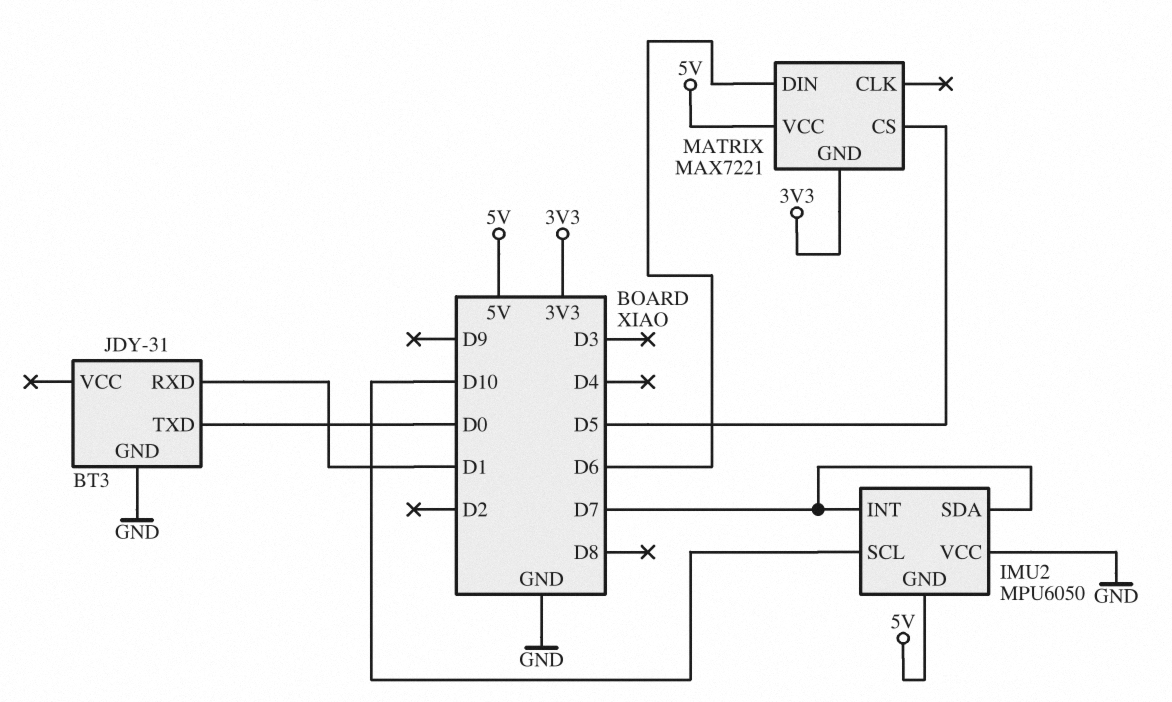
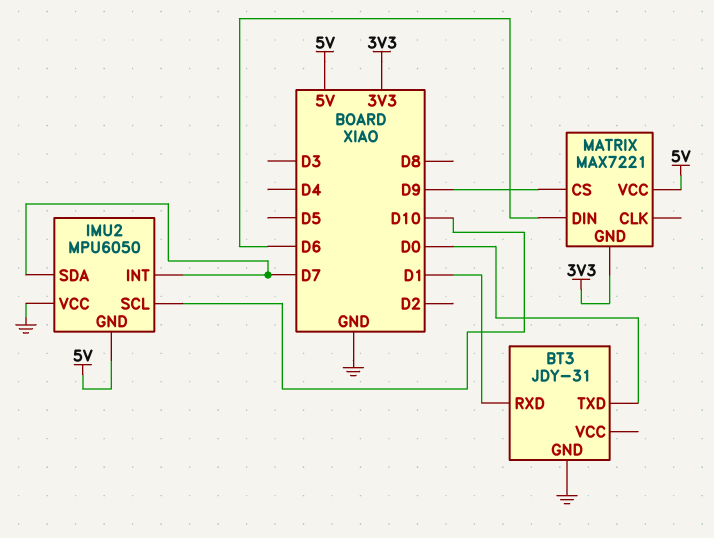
MATRIX pin CS: D5 -> D9

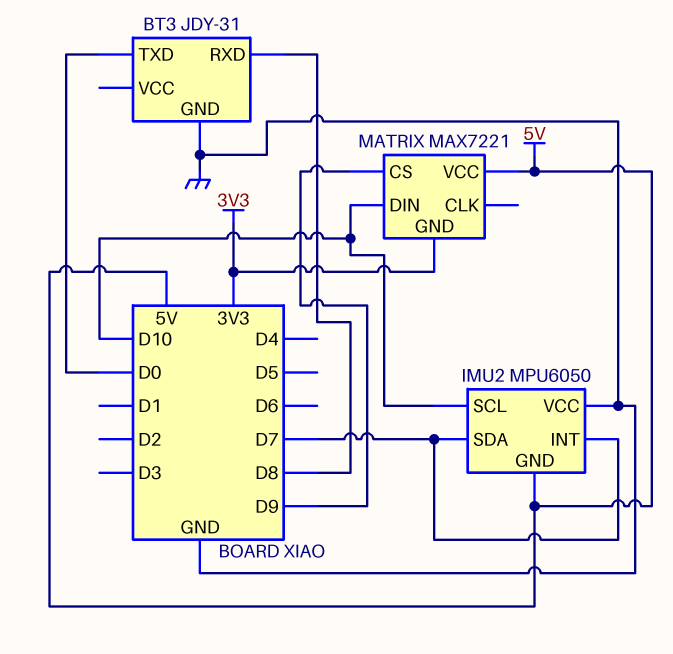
BT3 pin RXD: D1 -> D8
MATRIX pin DIN: D6 -> D10

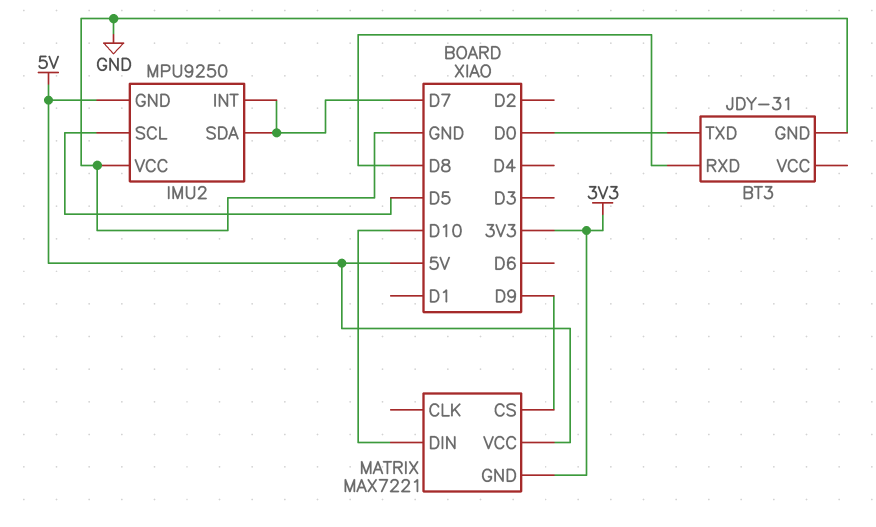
IMU2: MPU6050 -> MPU9250
IMU2 pin SCL: D10 -> D5

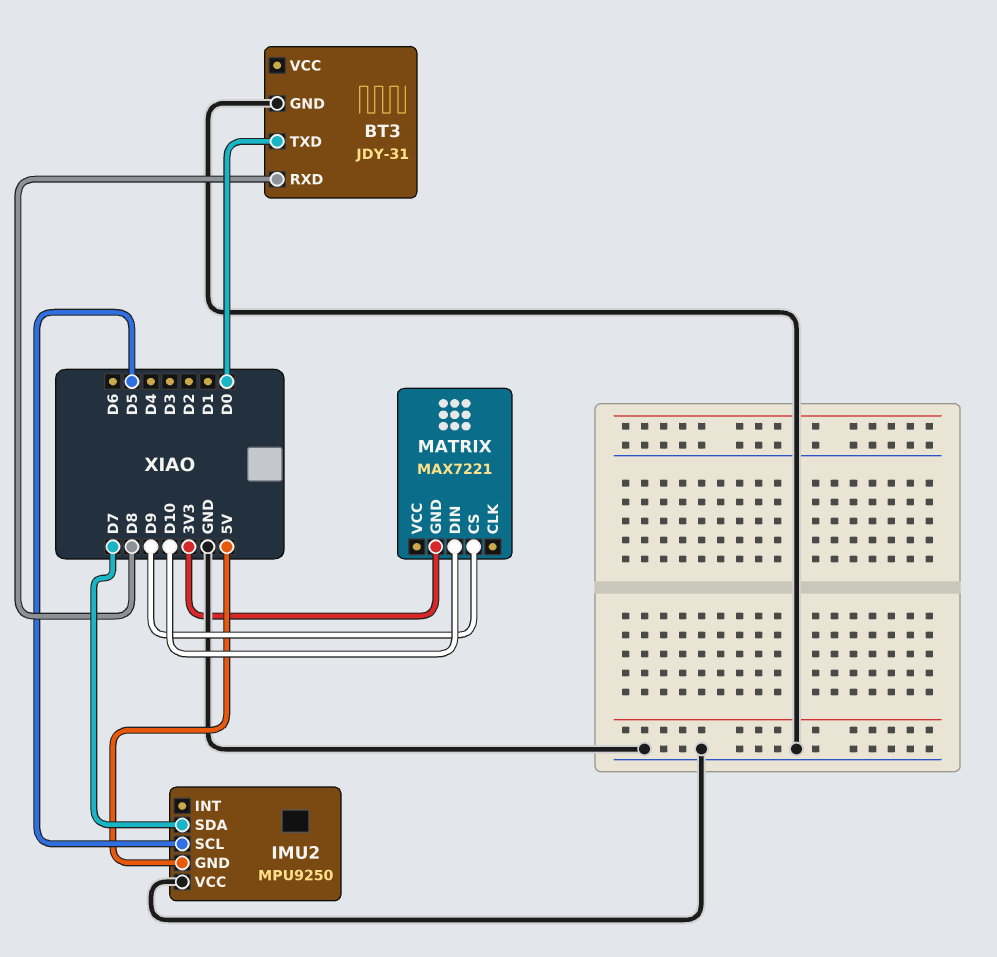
IMU2 pin INT: D7 -> none
MATRIX pin VCC: 5V -> none

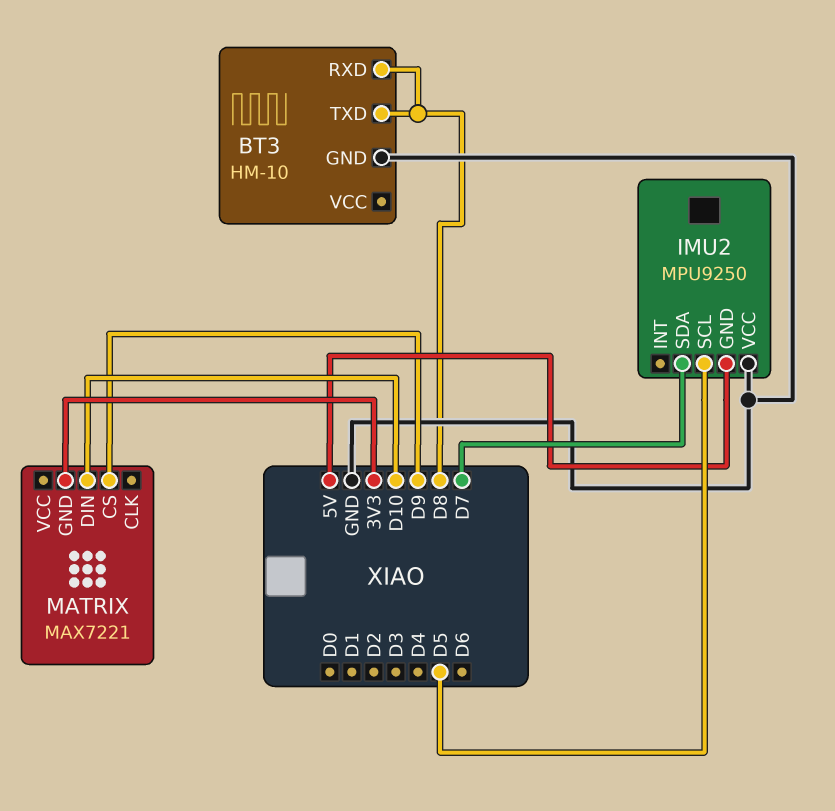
BT3: JDY-31 -> HM-10
BT3 pin TXD: D0 -> D8

